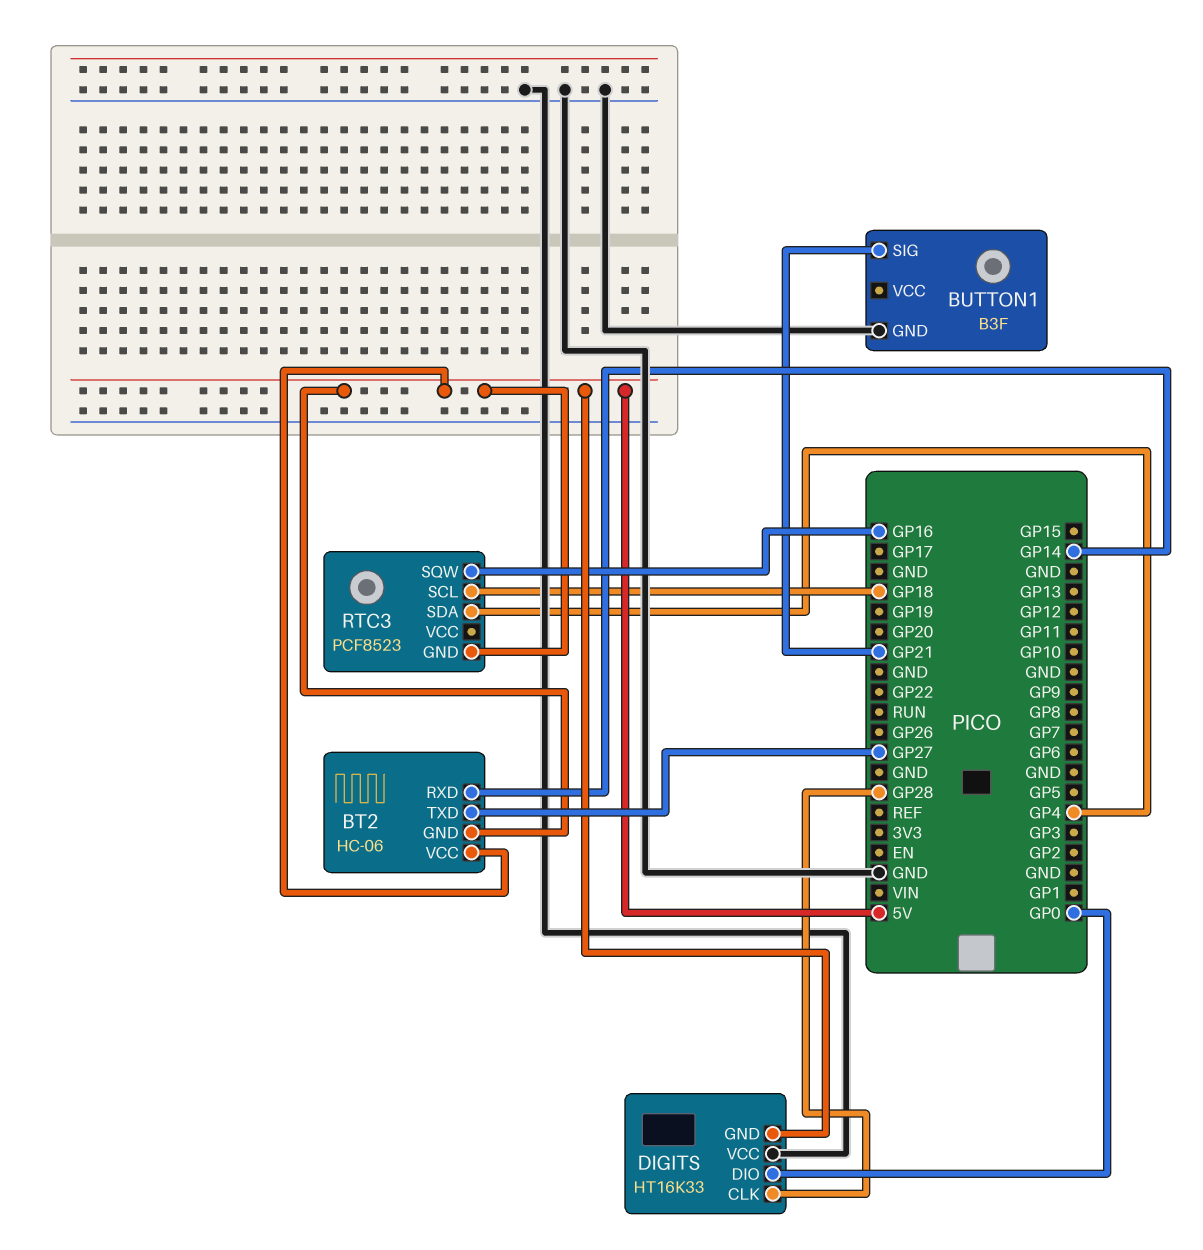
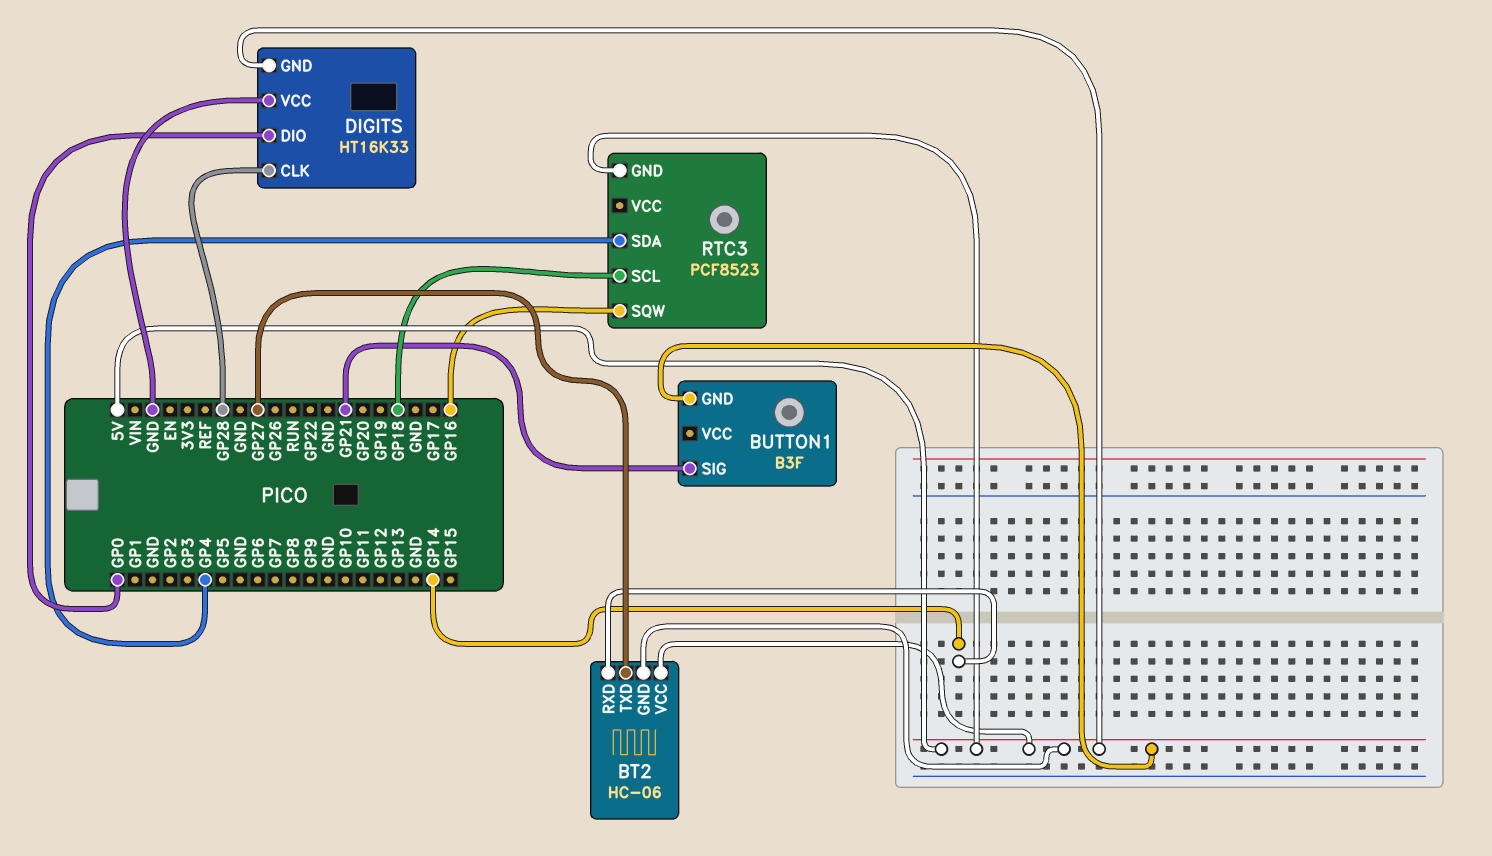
BUTTON1 pin GND: GND -> 5V

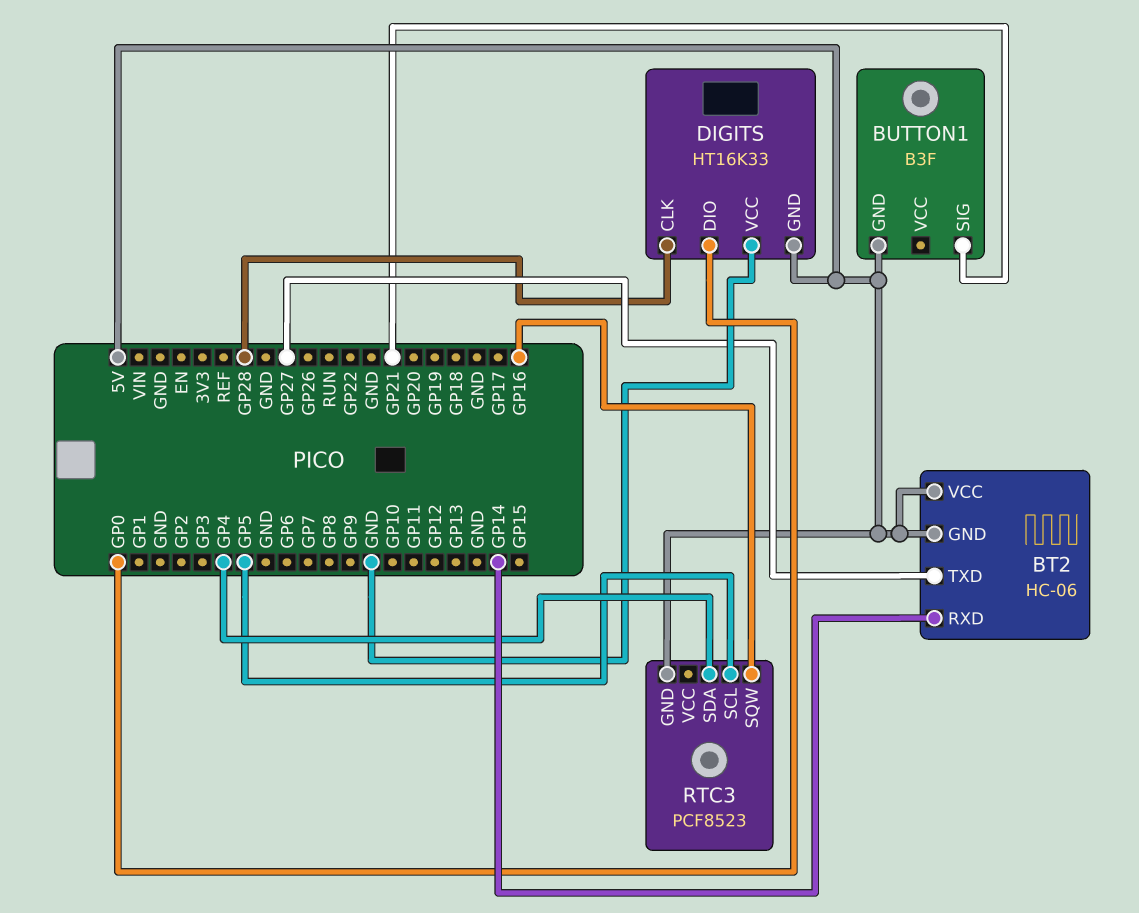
RTC3 pin SCL: GP18 -> GP5

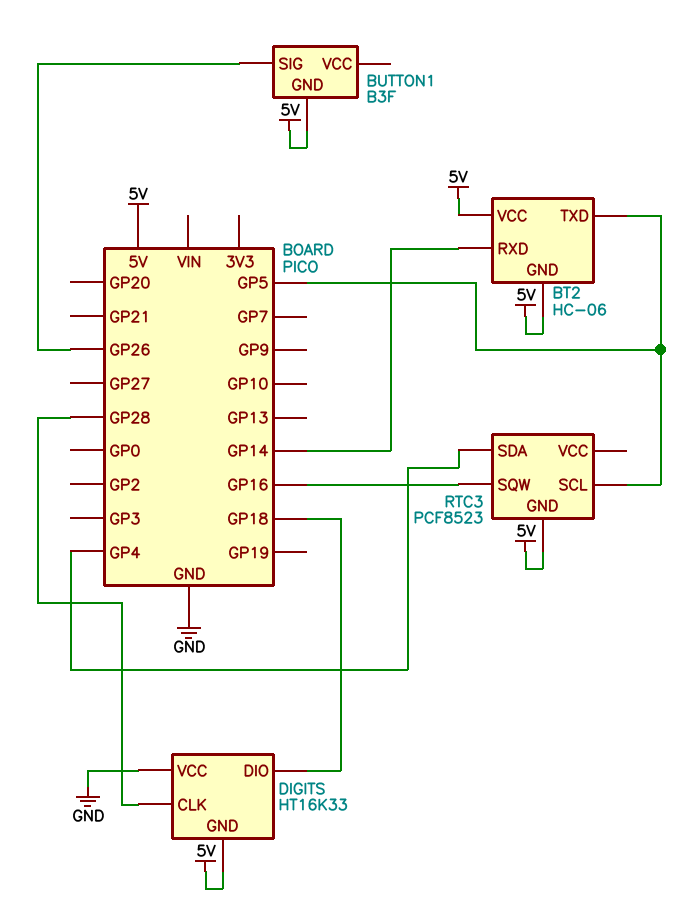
BT2 pin TXD: GP27 -> GP5
BUTTON1 pin SIG: GP21 -> GP26
DIGITS pin DIO: GP0 -> GP18

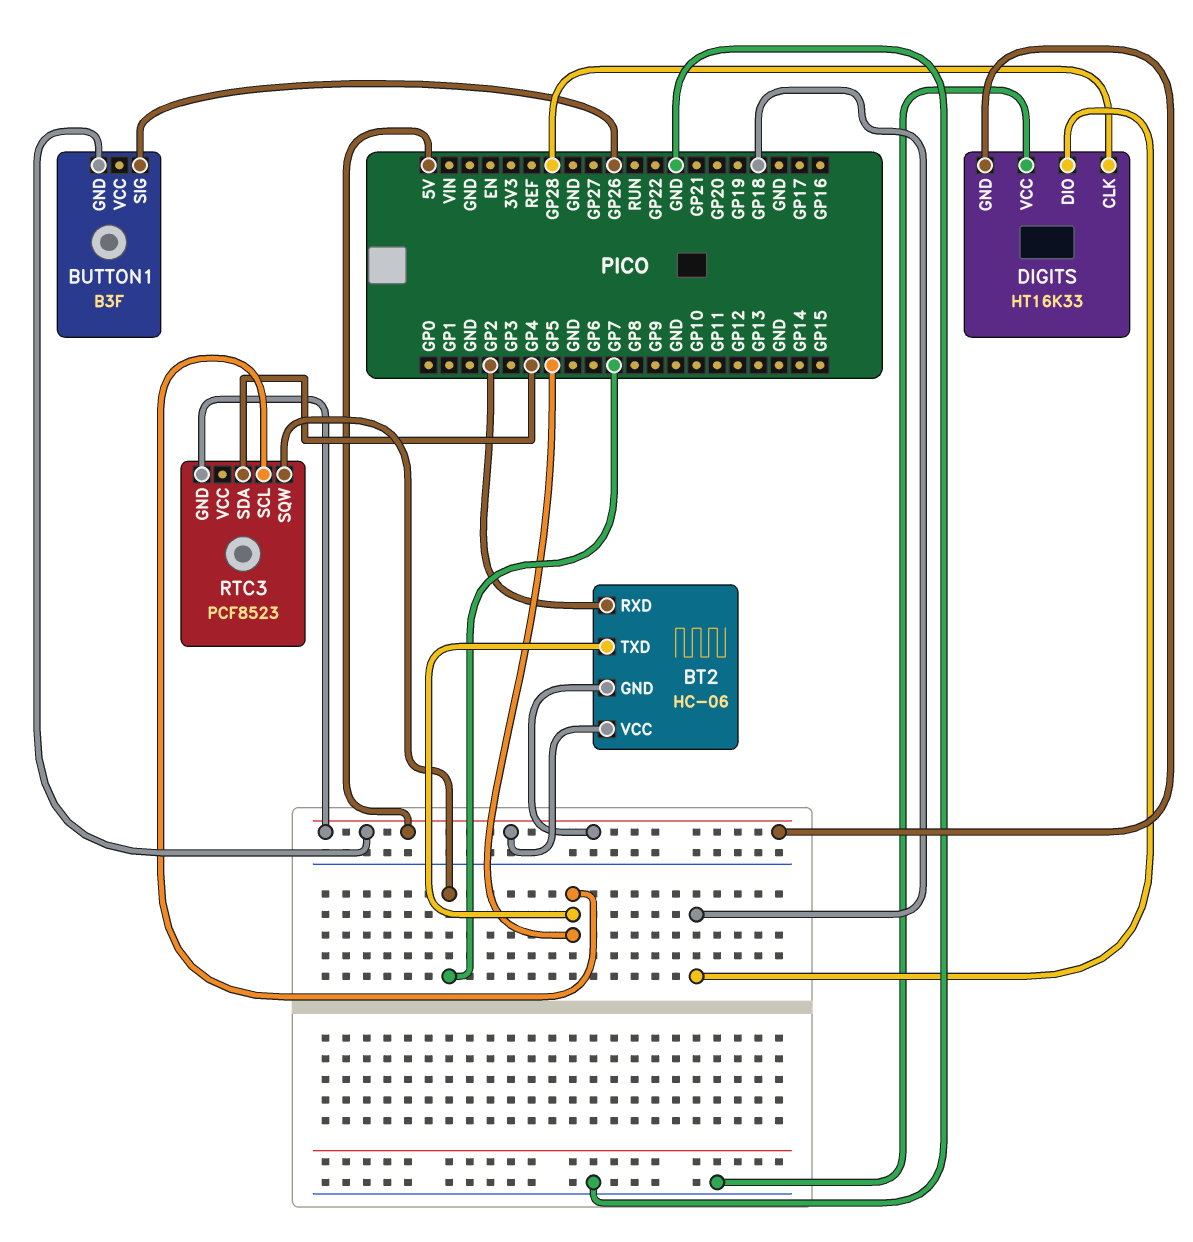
BT2 pin RXD: GP14 -> GP2
RTC3 pin SQW: GP16 -> GP7

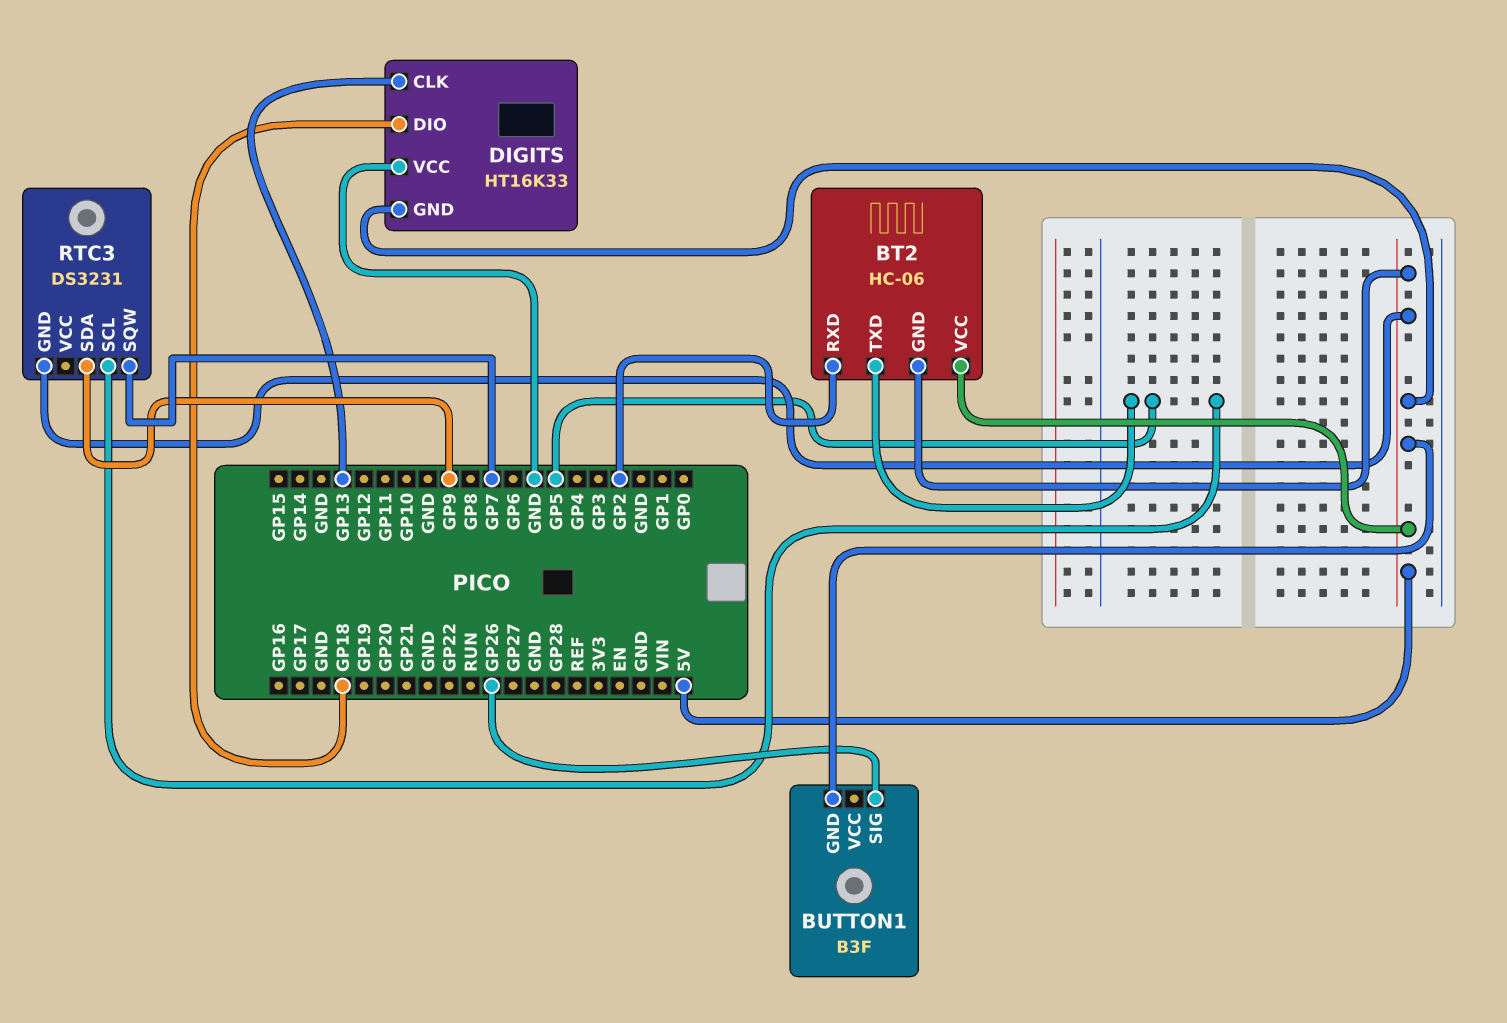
DIGITS pin CLK: GP28 -> GP13
RTC3: PCF8523 -> DS3231
RTC3 pin SDA: GP4 -> GP9

